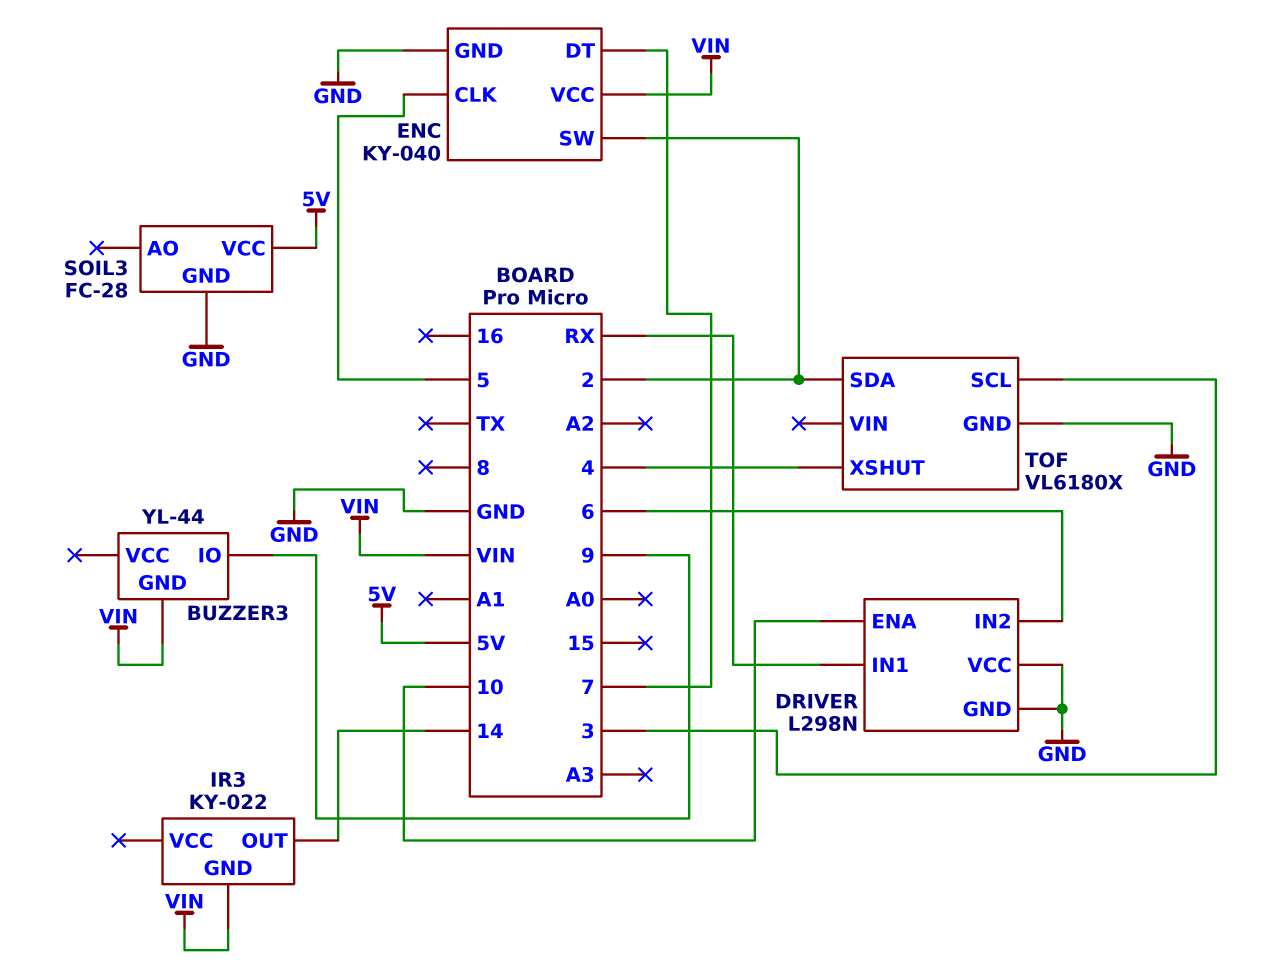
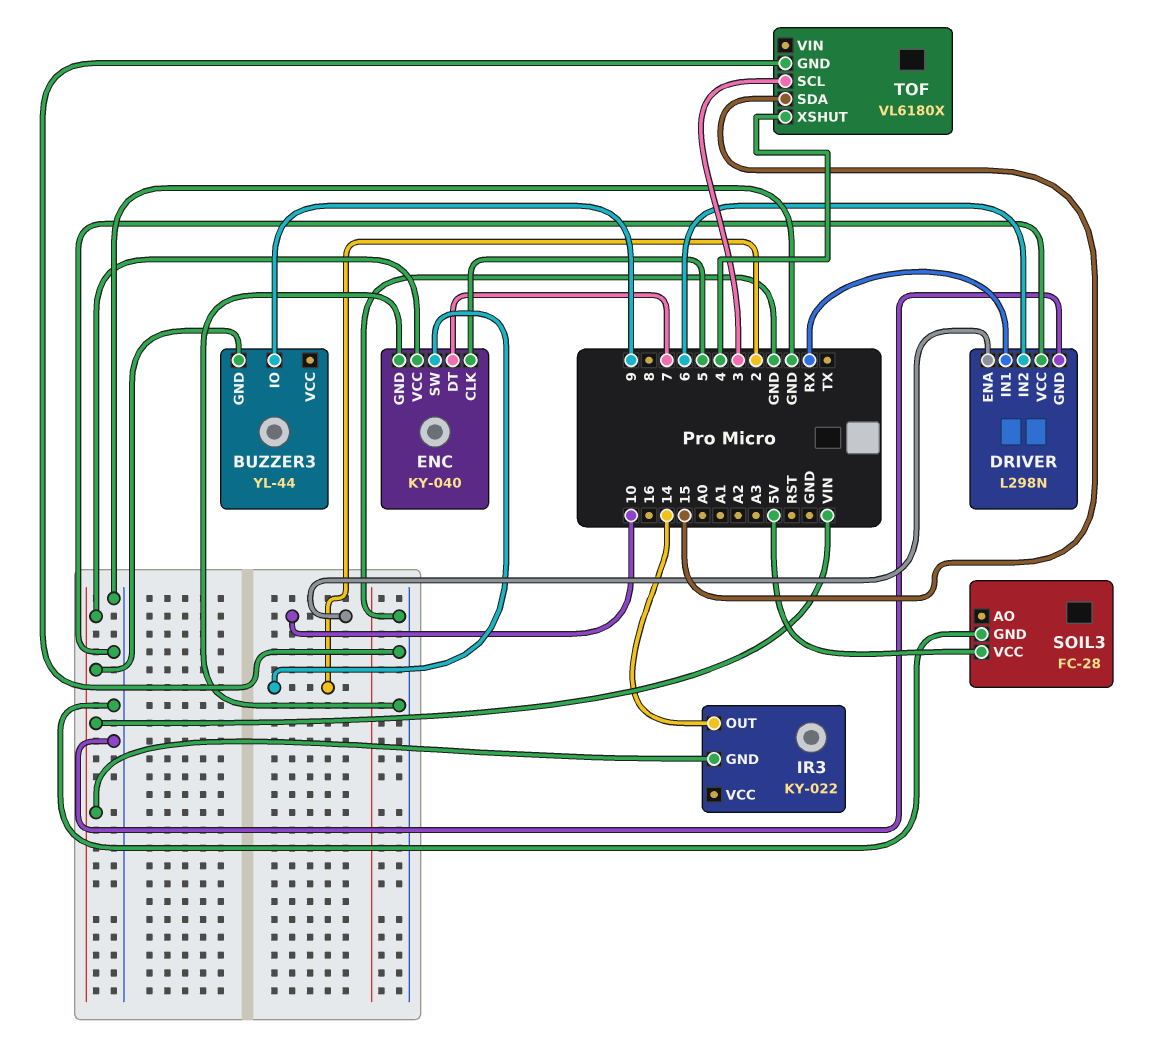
TOF pin SDA: 2 -> 15

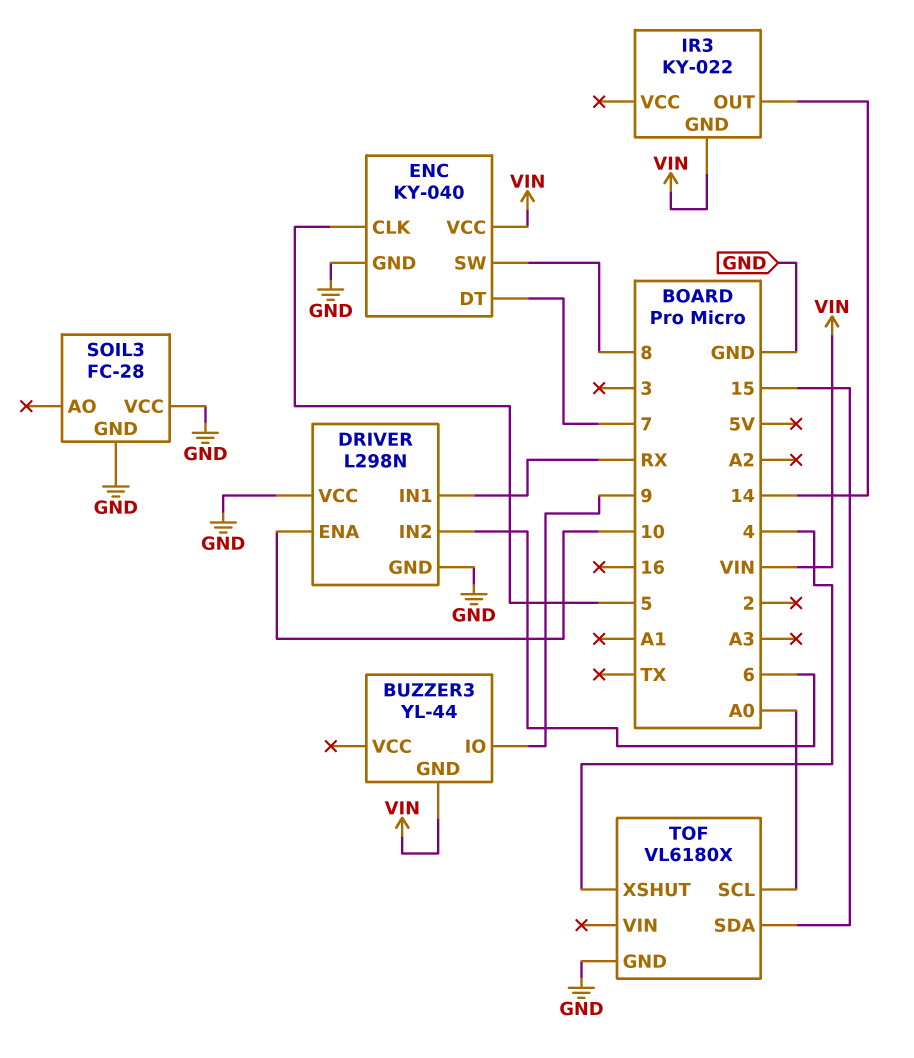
ENC pin SW: 2 -> 8
SOIL3 pin VCC: 5V -> GND
TOF pin SCL: 3 -> A0

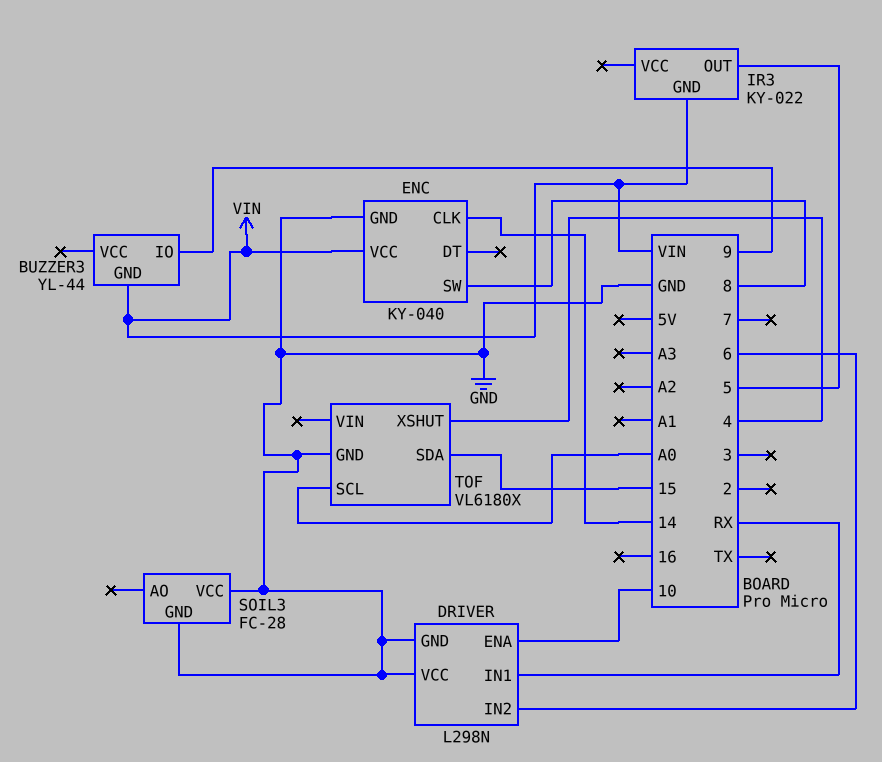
ENC pin CLK: 5 -> 14
ENC pin DT: 7 -> none
IR3 pin OUT: 14 -> 5

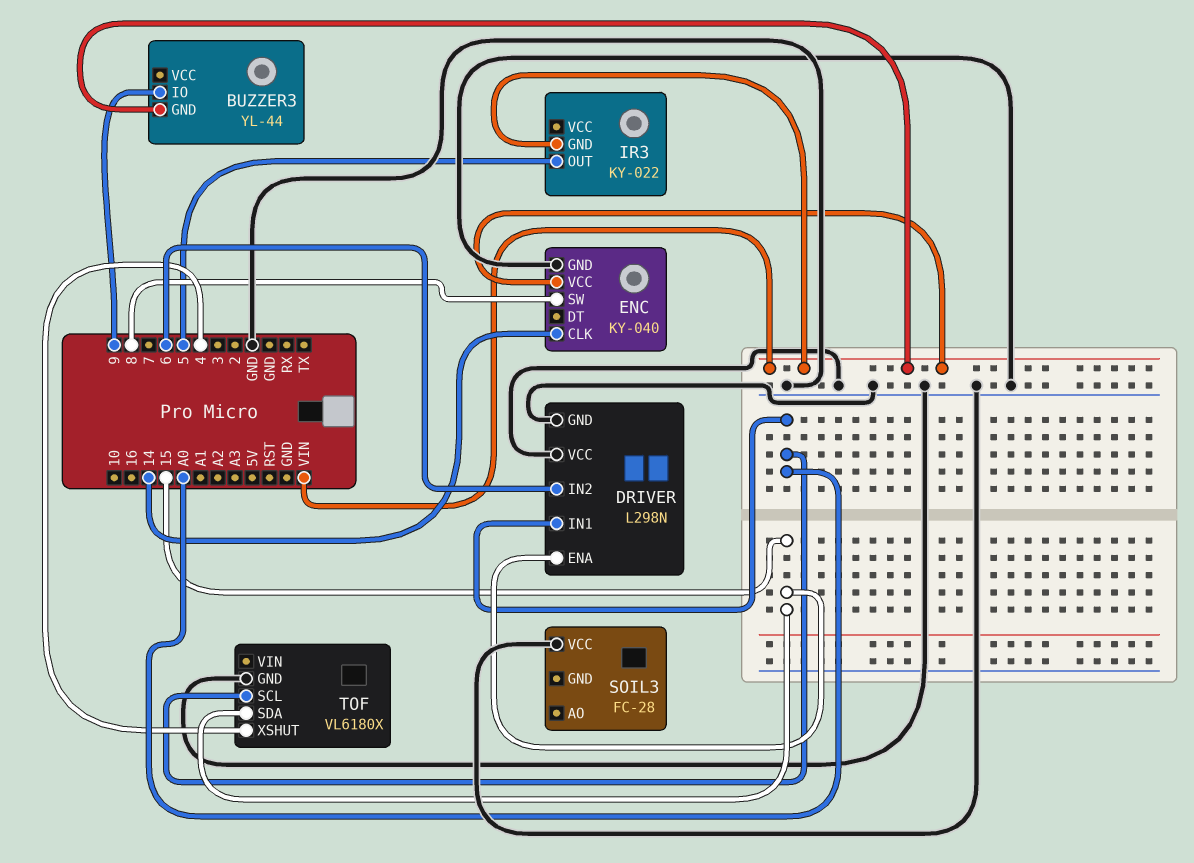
DRIVER pin ENA: 10 -> 15
DRIVER pin IN1: RX -> A0
SOIL3 pin GND: GND -> none

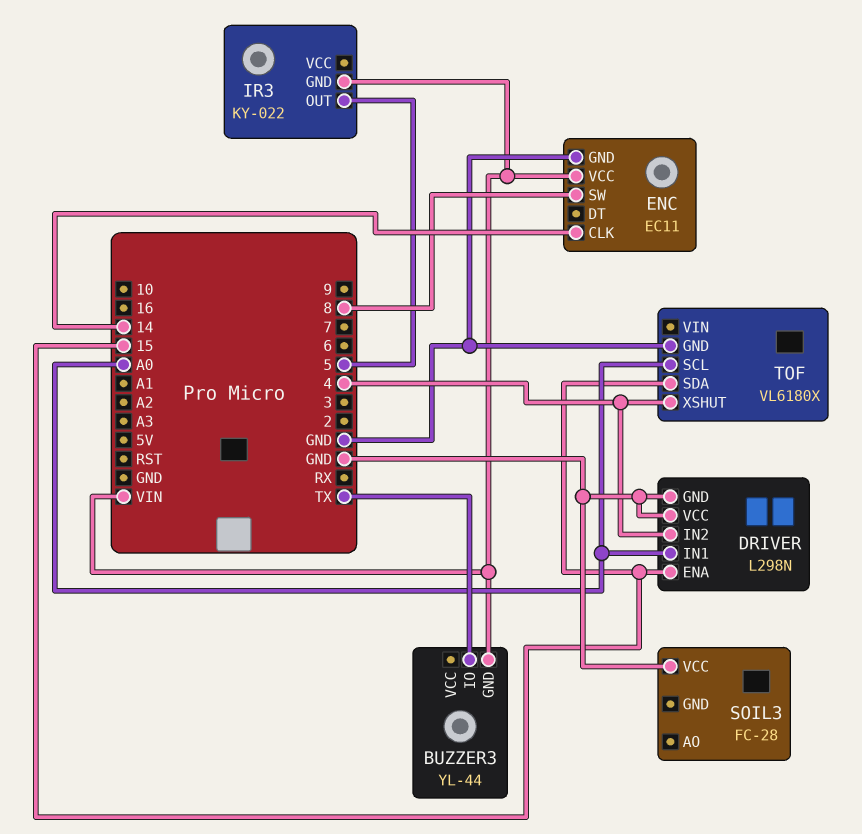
BUZZER3 pin IO: 9 -> TX
DRIVER pin IN2: 6 -> 4
ENC: KY-040 -> EC11

